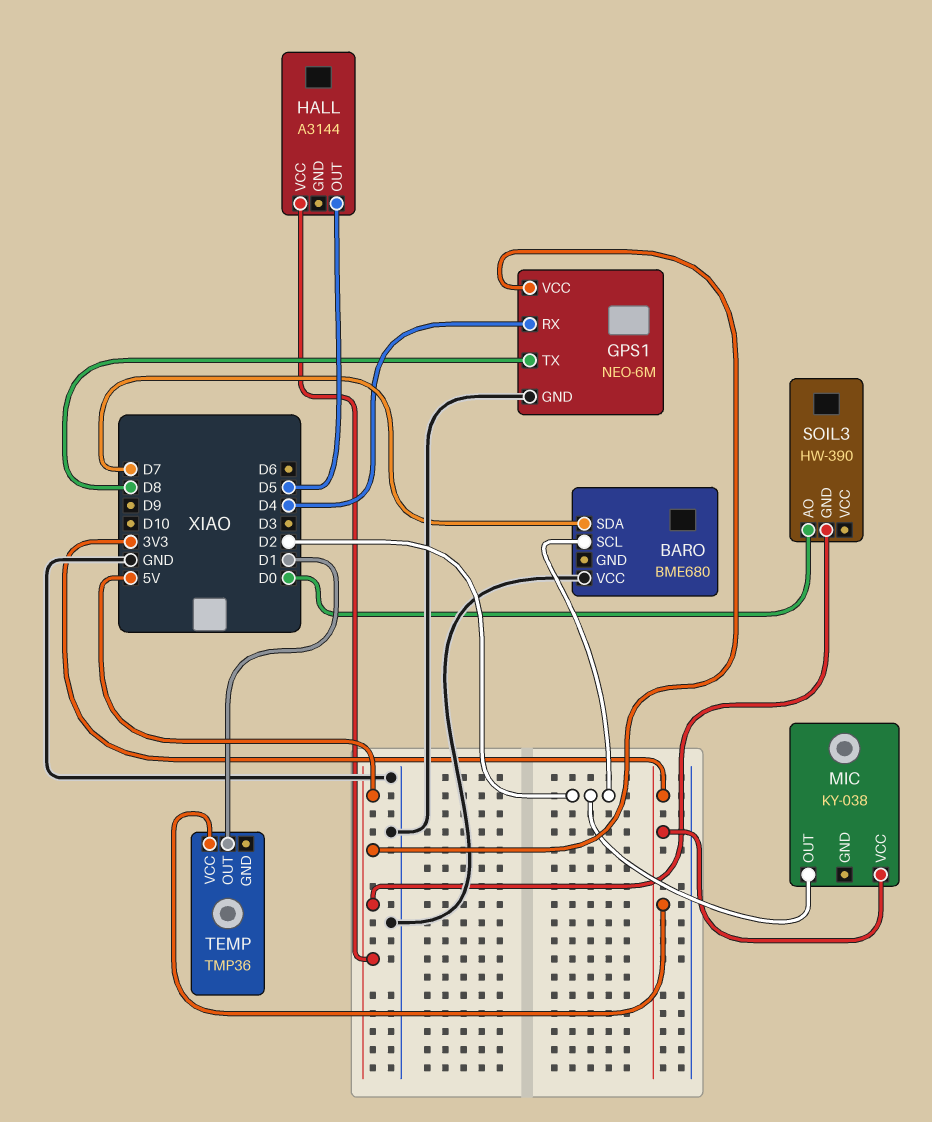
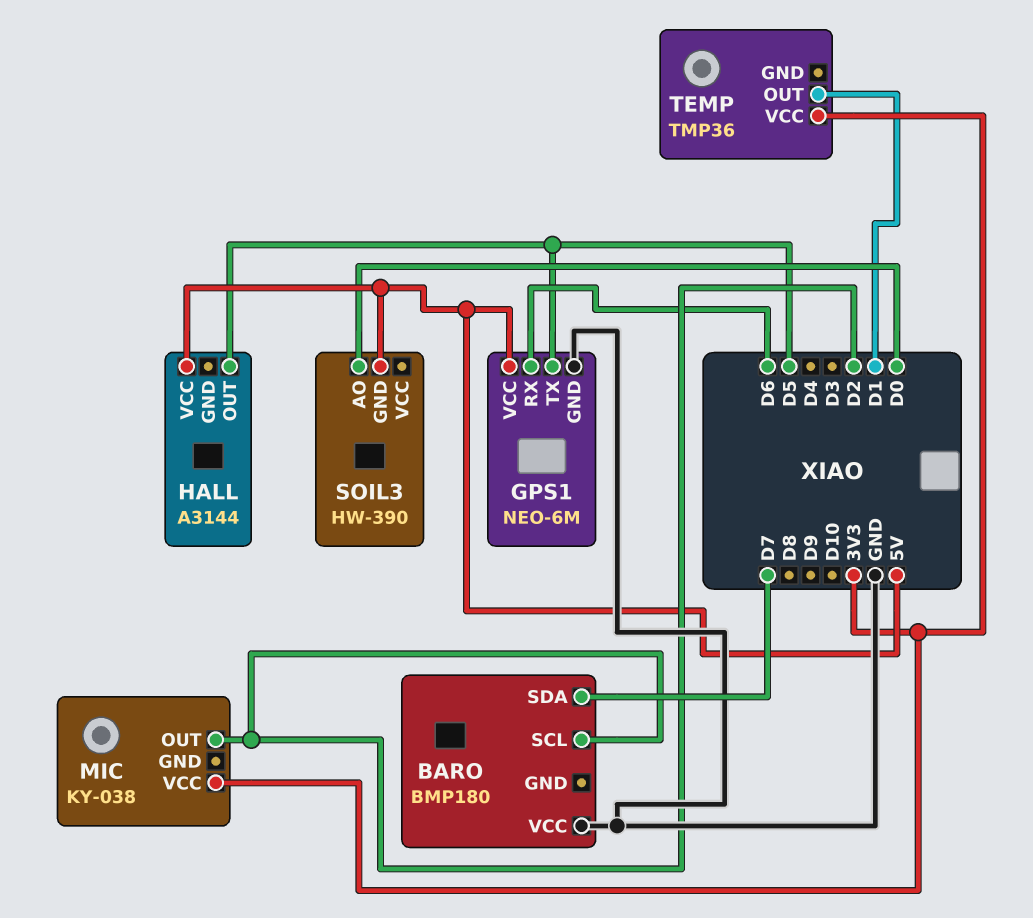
BARO: BME680 -> BMP180
GPS1 pin RX: D4 -> D6
GPS1 pin TX: D8 -> D5

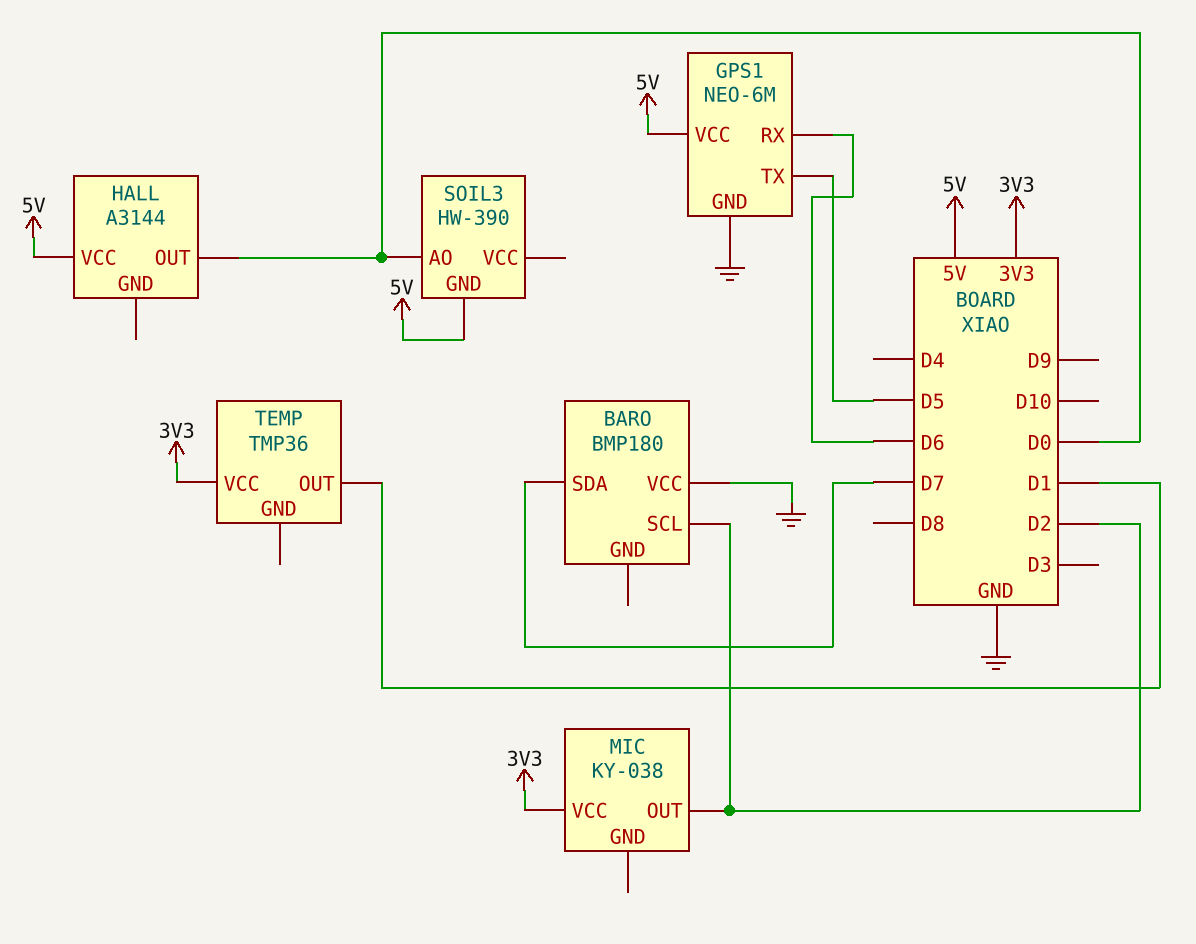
HALL pin OUT: D5 -> D0

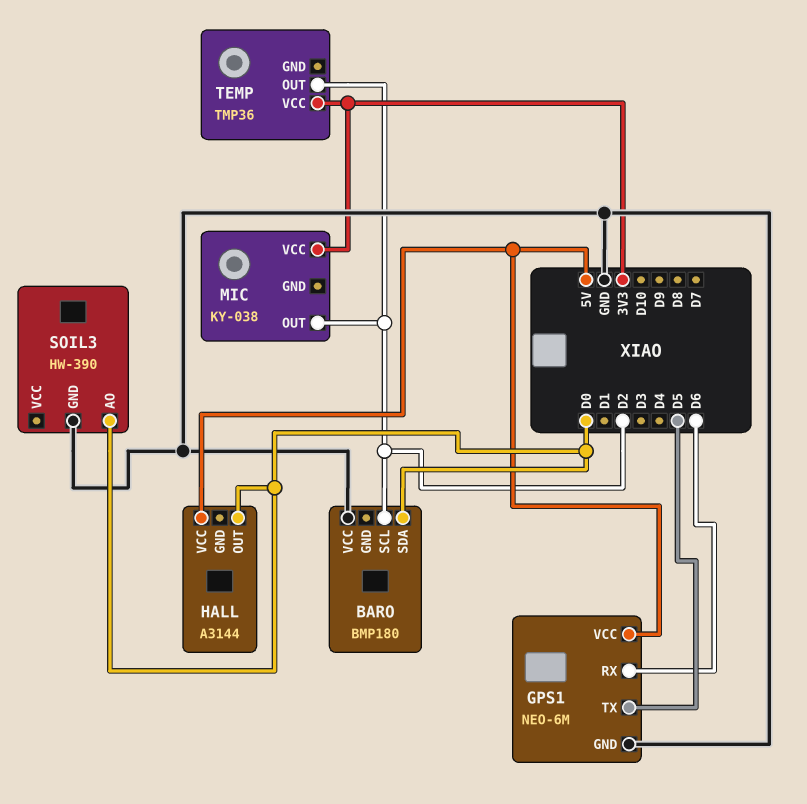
BARO pin SDA: D7 -> D0
SOIL3 pin GND: 5V -> GND
TEMP pin OUT: D1 -> D2

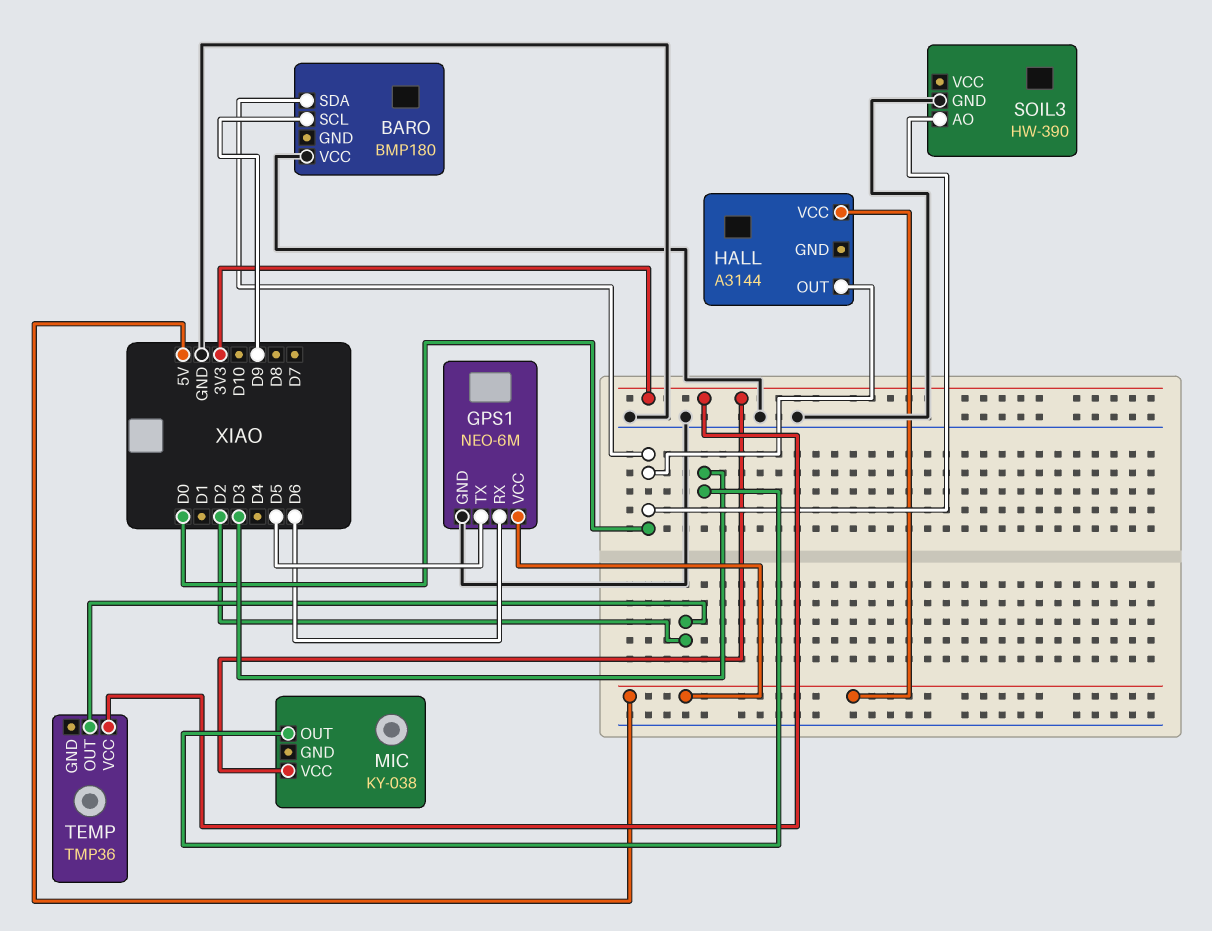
BARO pin SCL: D2 -> D9
MIC pin OUT: D2 -> D3

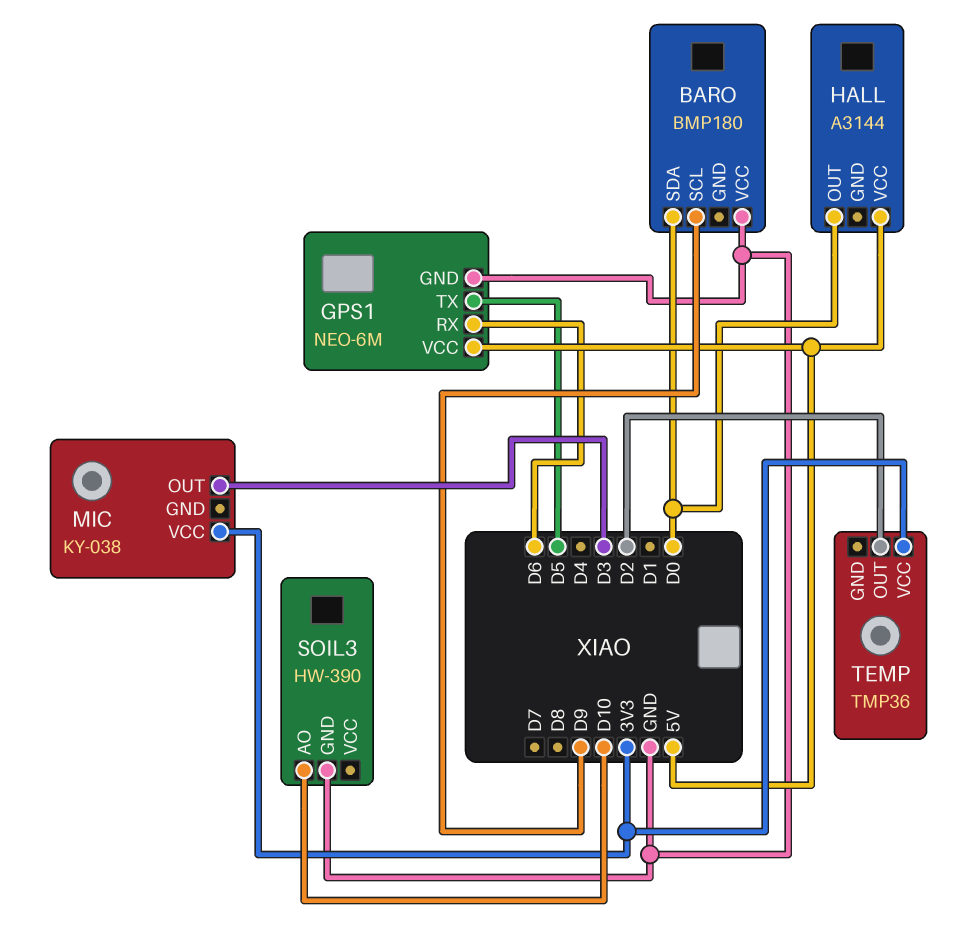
SOIL3 pin AO: D0 -> D10

